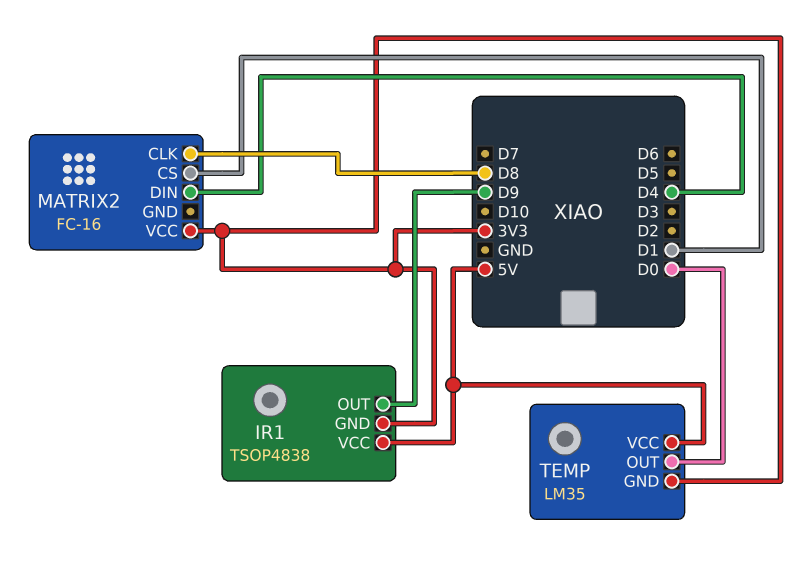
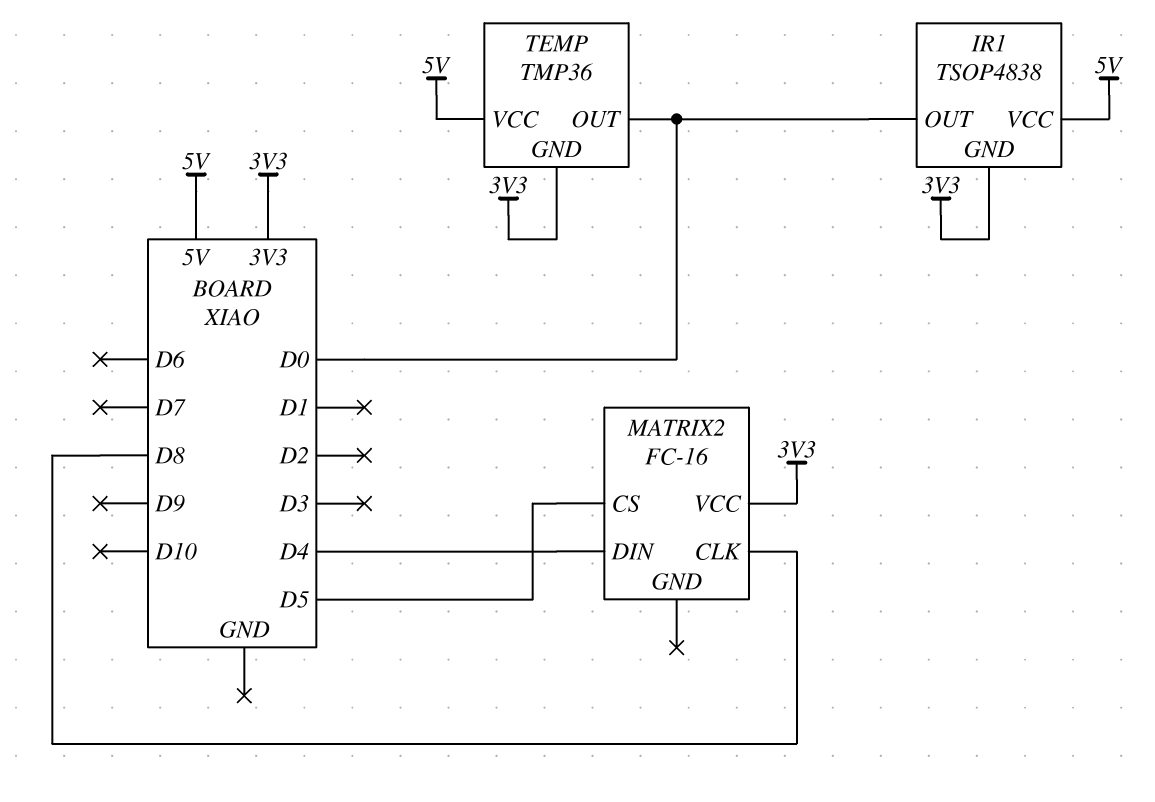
IR1 pin OUT: D9 -> D0
MATRIX2 pin CS: D1 -> D5
TEMP: LM35 -> TMP36

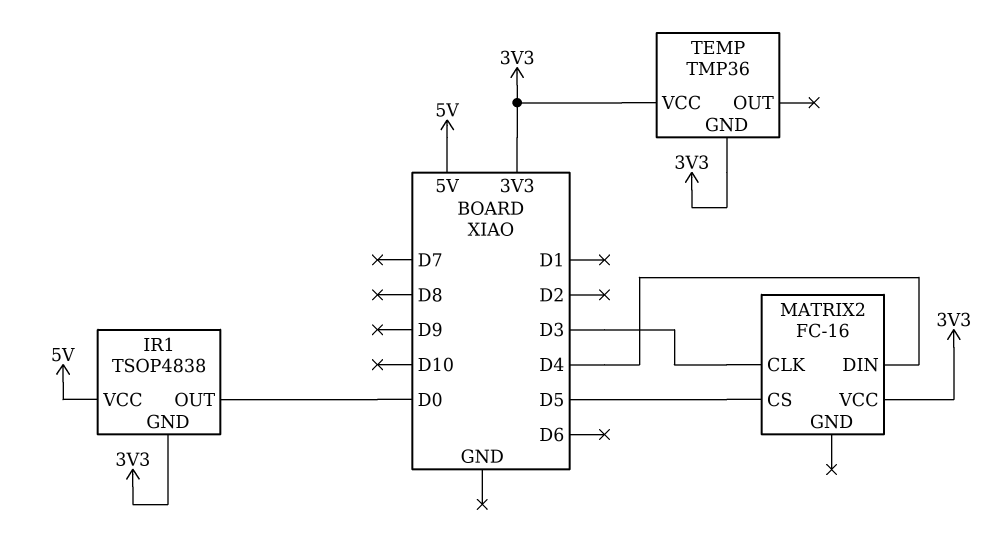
MATRIX2 pin CLK: D8 -> D3
TEMP pin OUT: D0 -> none
TEMP pin VCC: 5V -> 3V3

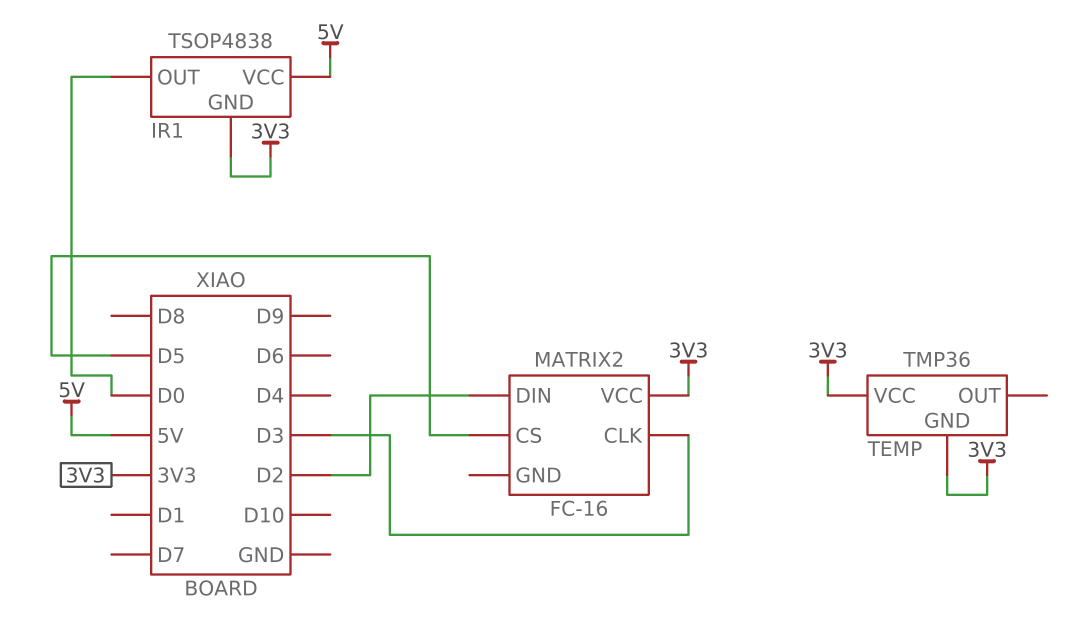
MATRIX2 pin DIN: D4 -> D2

